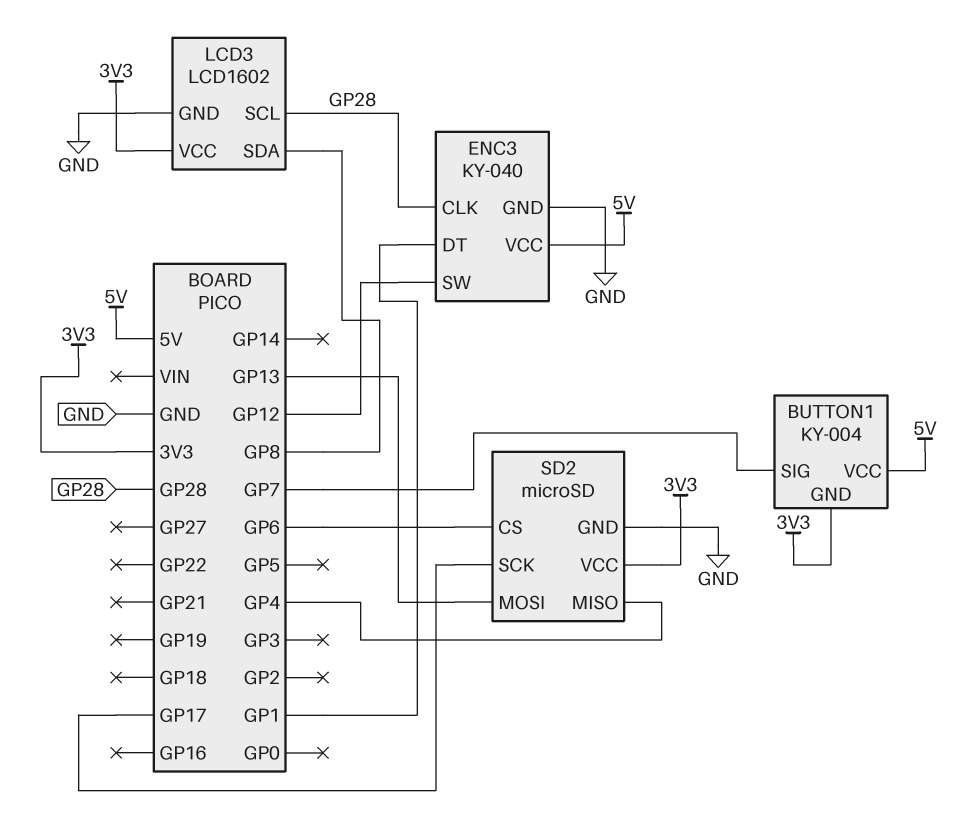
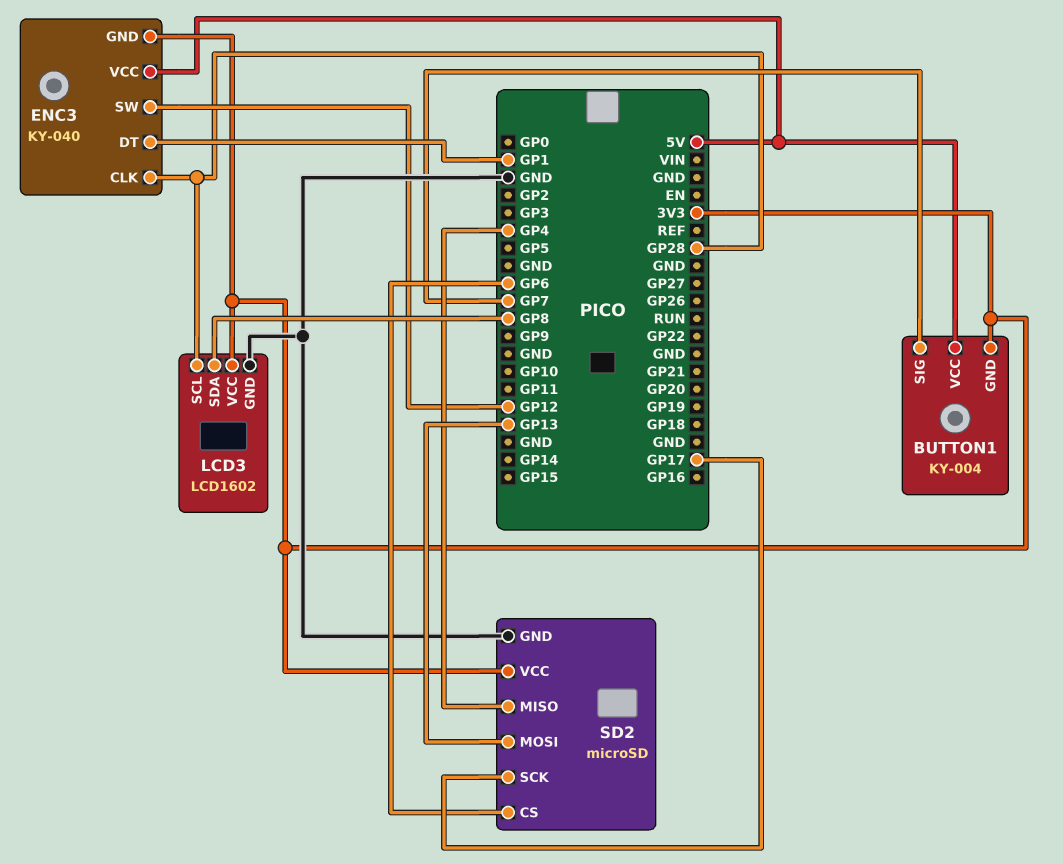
ENC3 pin GND: GND -> 3V3

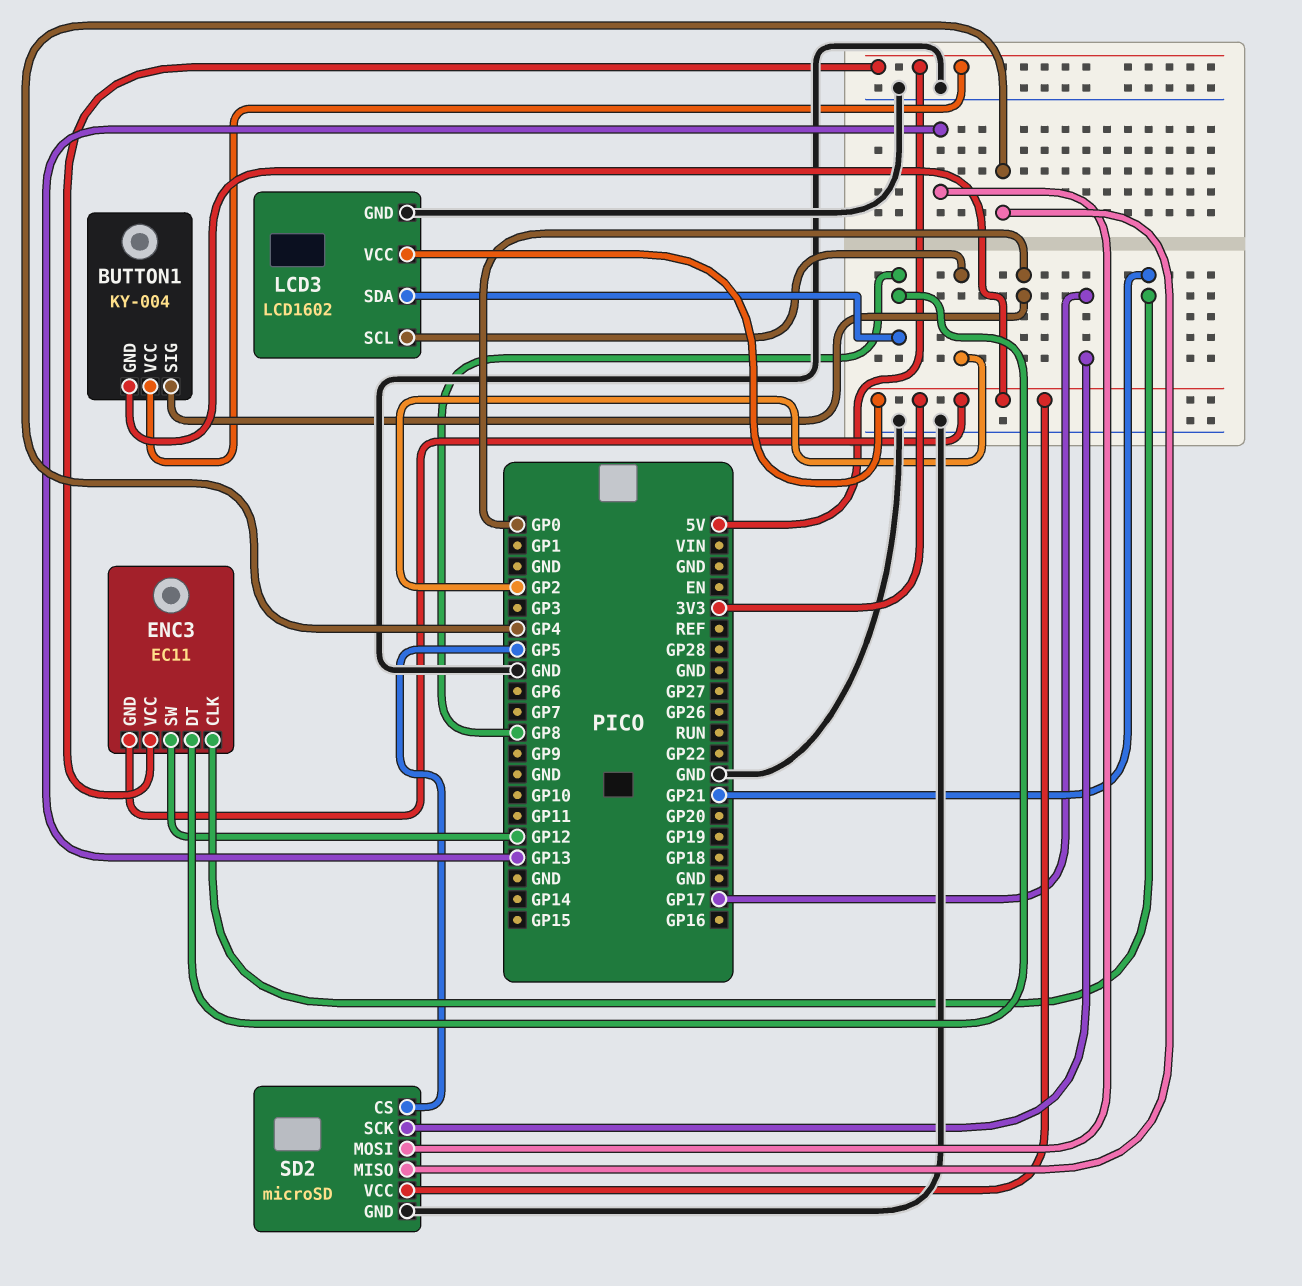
BUTTON1 pin SIG: GP7 -> GP0
ENC3: KY-040 -> EC11
ENC3 pin CLK: GP28 -> GP21
ENC3 pin DT: GP1 -> GP8
LCD3 pin SCL: GP28 -> GP2
SD2 pin CS: GP6 -> GP5

